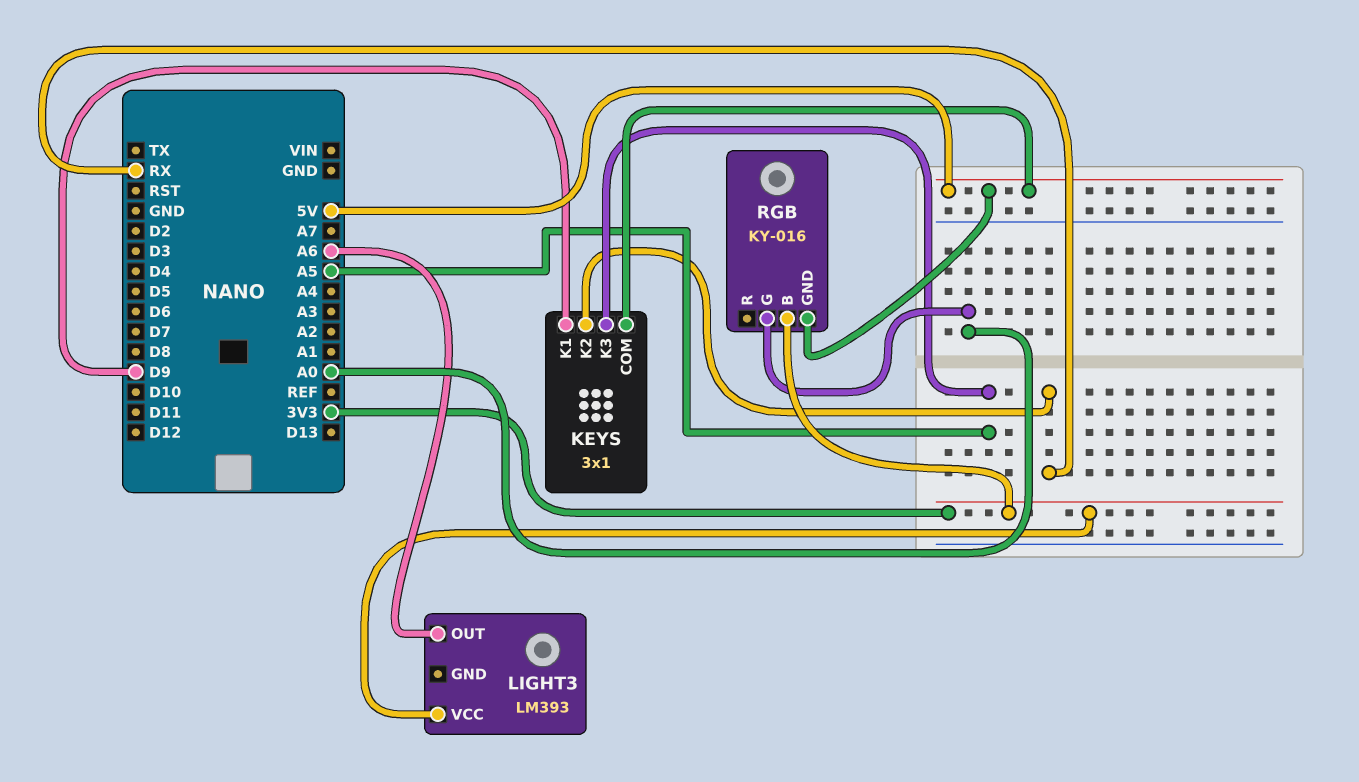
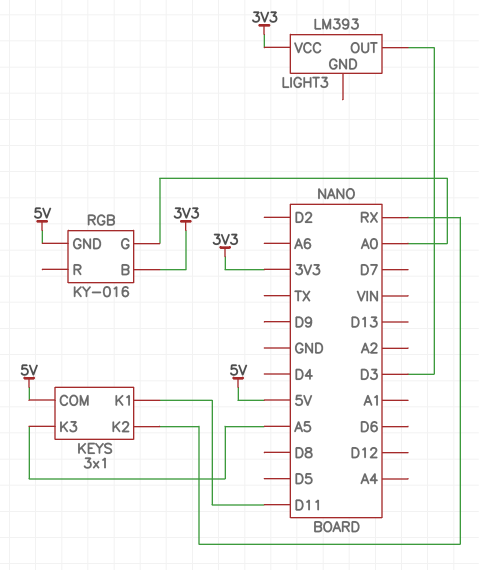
KEYS pin K1: D9 -> D11
LIGHT3 pin OUT: A6 -> D3

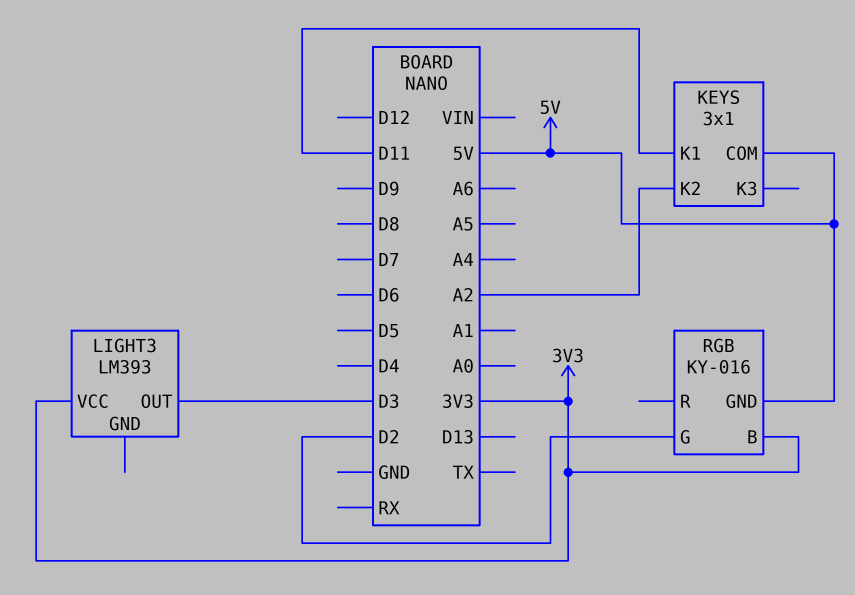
KEYS pin K2: RX -> A2
KEYS pin K3: A5 -> none
RGB pin G: A0 -> D2

